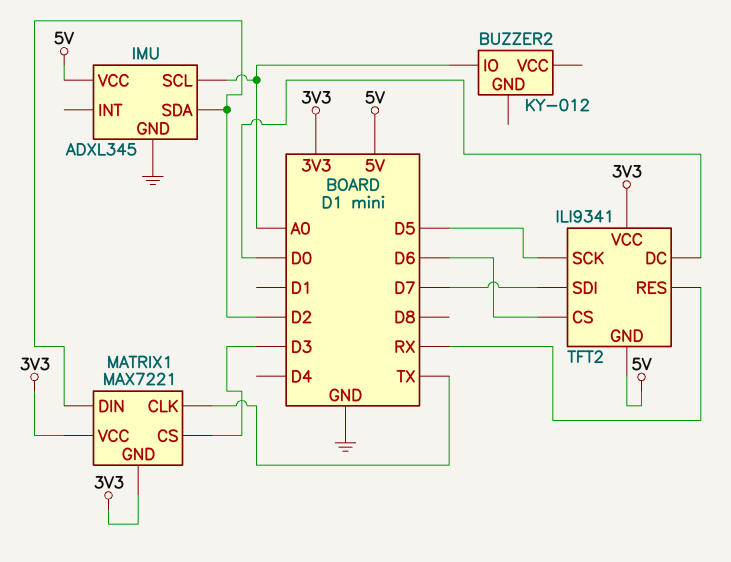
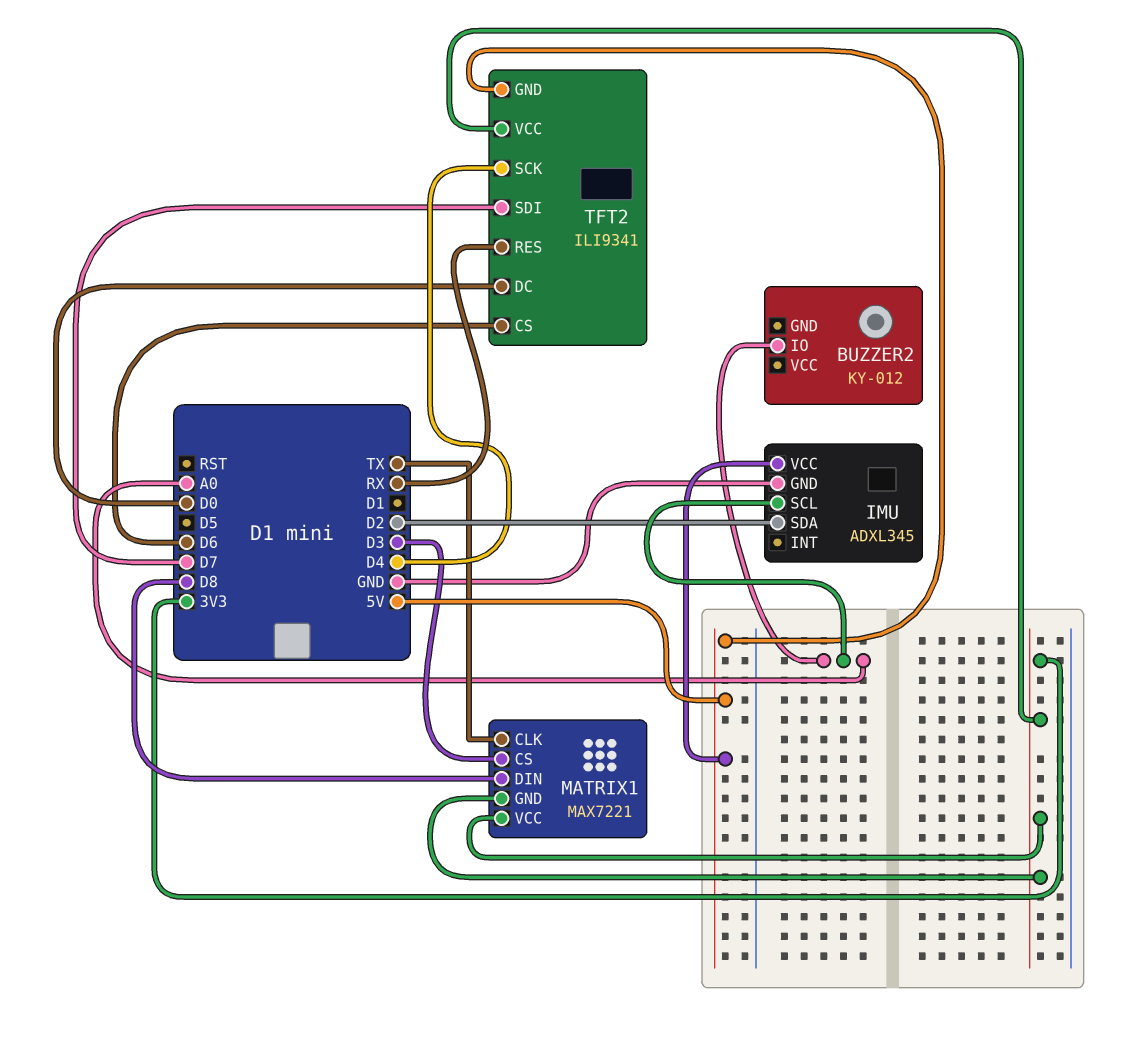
MATRIX1 pin DIN: D2 -> D8
TFT2 pin SCK: D5 -> D4

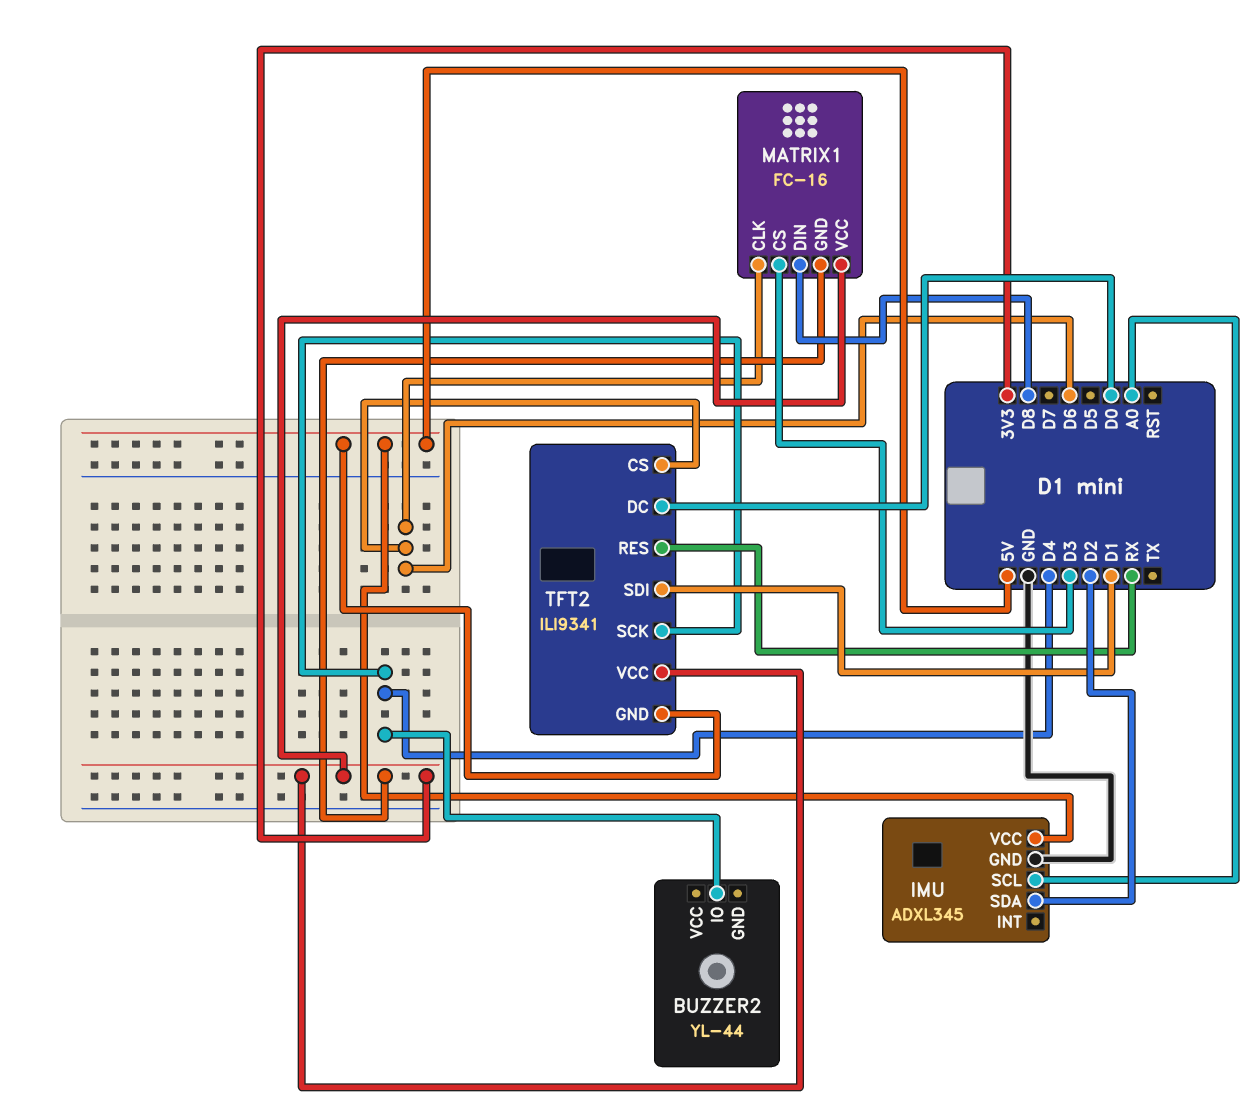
BUZZER2: KY-012 -> YL-44
BUZZER2 pin IO: A0 -> D4
MATRIX1: MAX7221 -> FC-16
MATRIX1 pin CLK: TX -> D6
TFT2 pin SDI: D7 -> D1

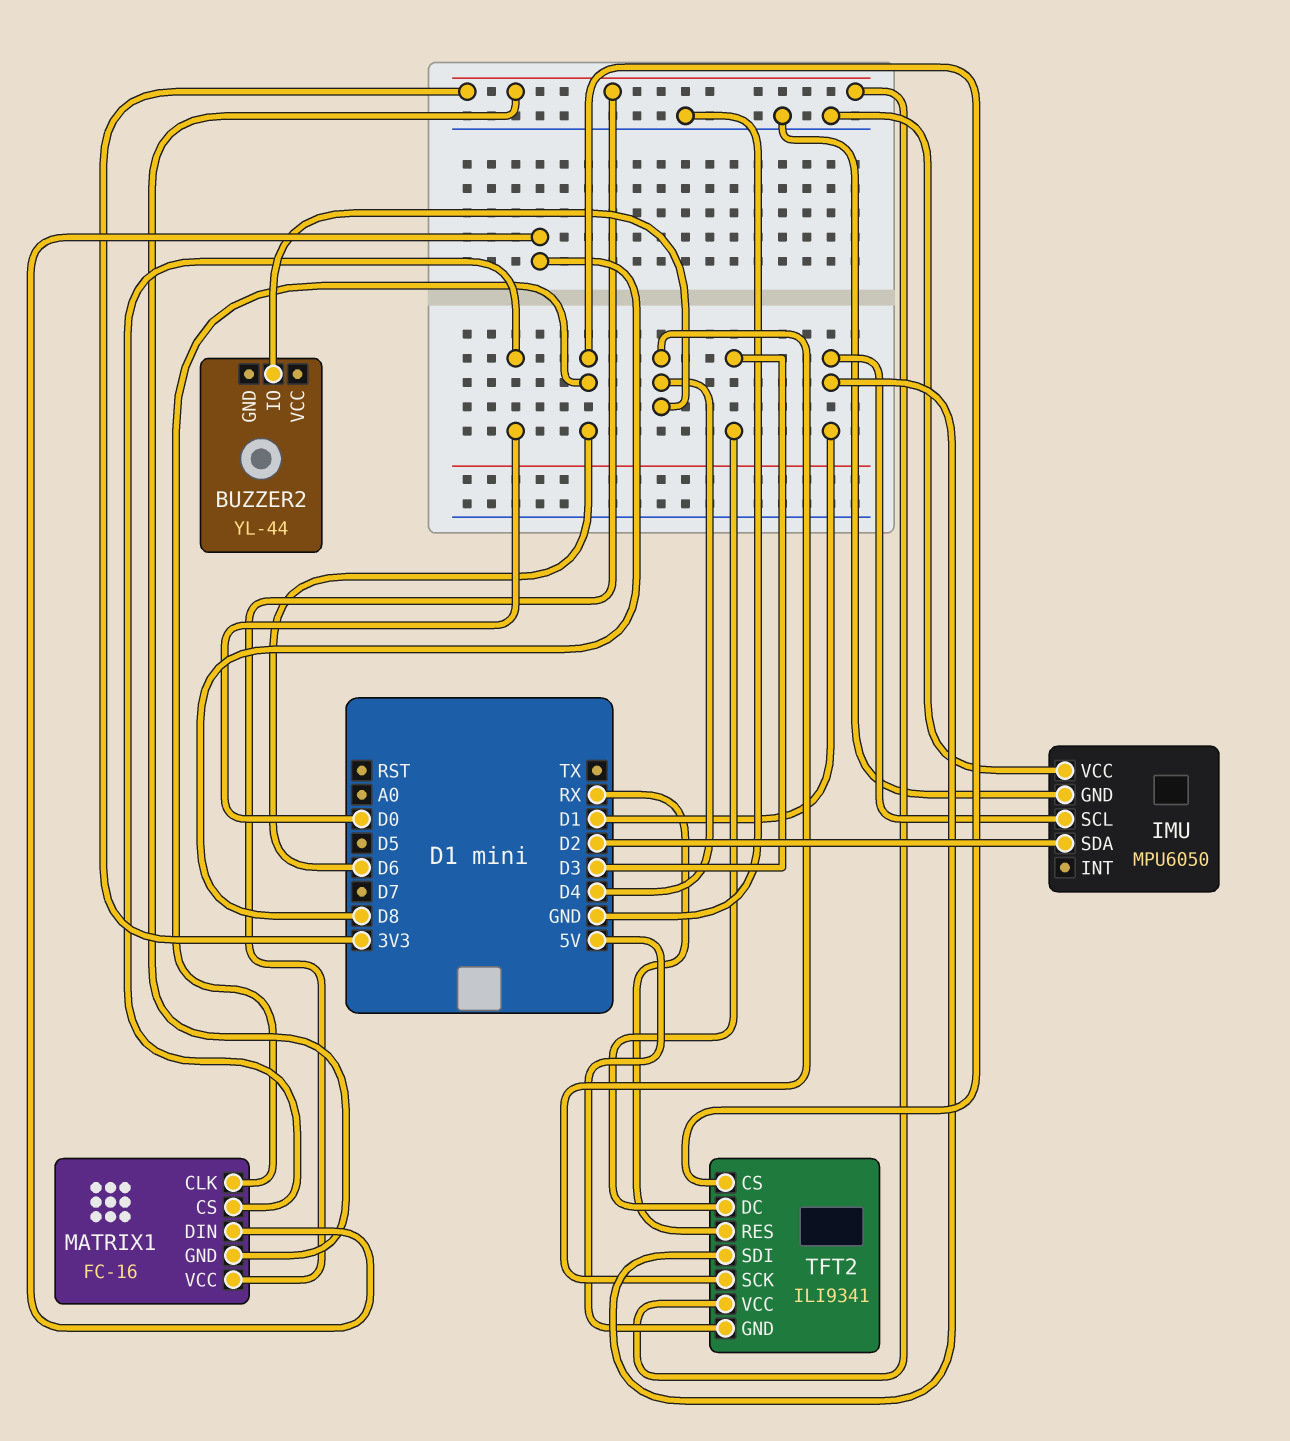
IMU: ADXL345 -> MPU6050
IMU pin SCL: A0 -> D1
IMU pin VCC: 5V -> GND
MATRIX1 pin CS: D3 -> D0
TFT2 pin DC: D0 -> D3

